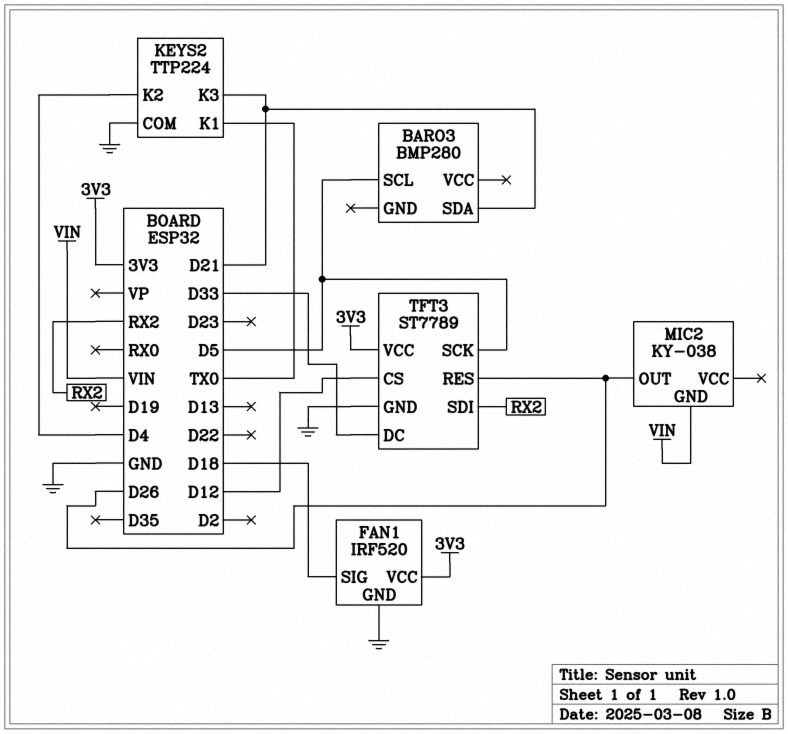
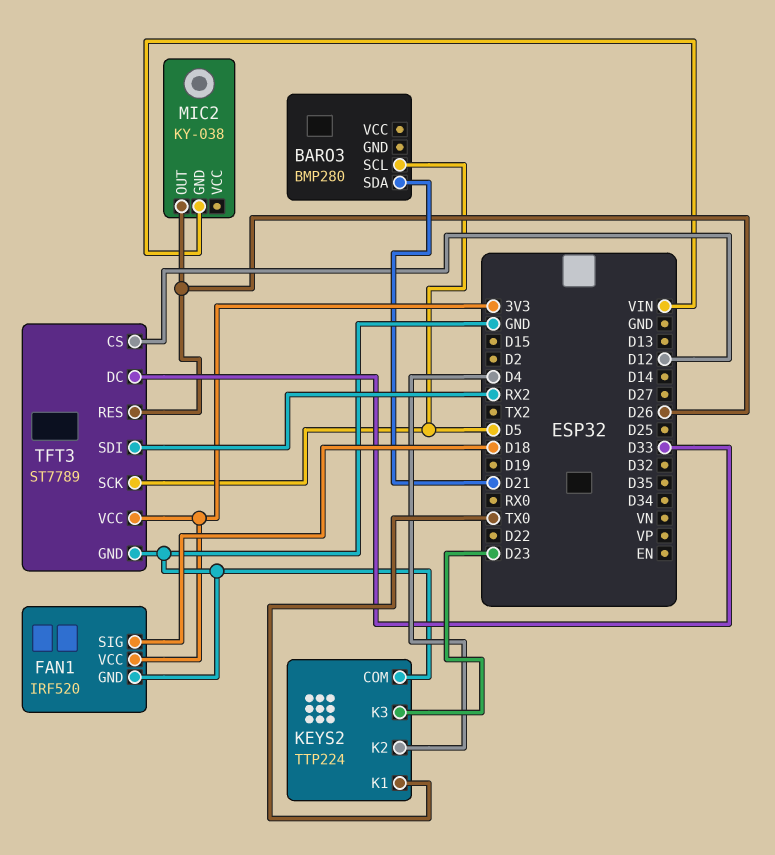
KEYS2 pin K3: D21 -> D23

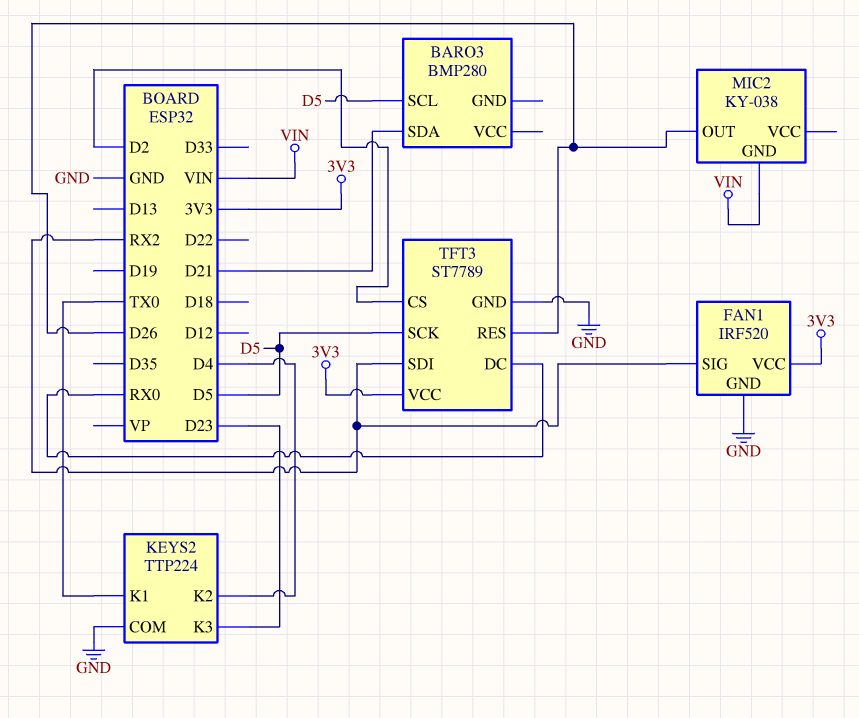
FAN1 pin SIG: D18 -> RX2
TFT3 pin CS: D12 -> D2
TFT3 pin DC: D33 -> RX0

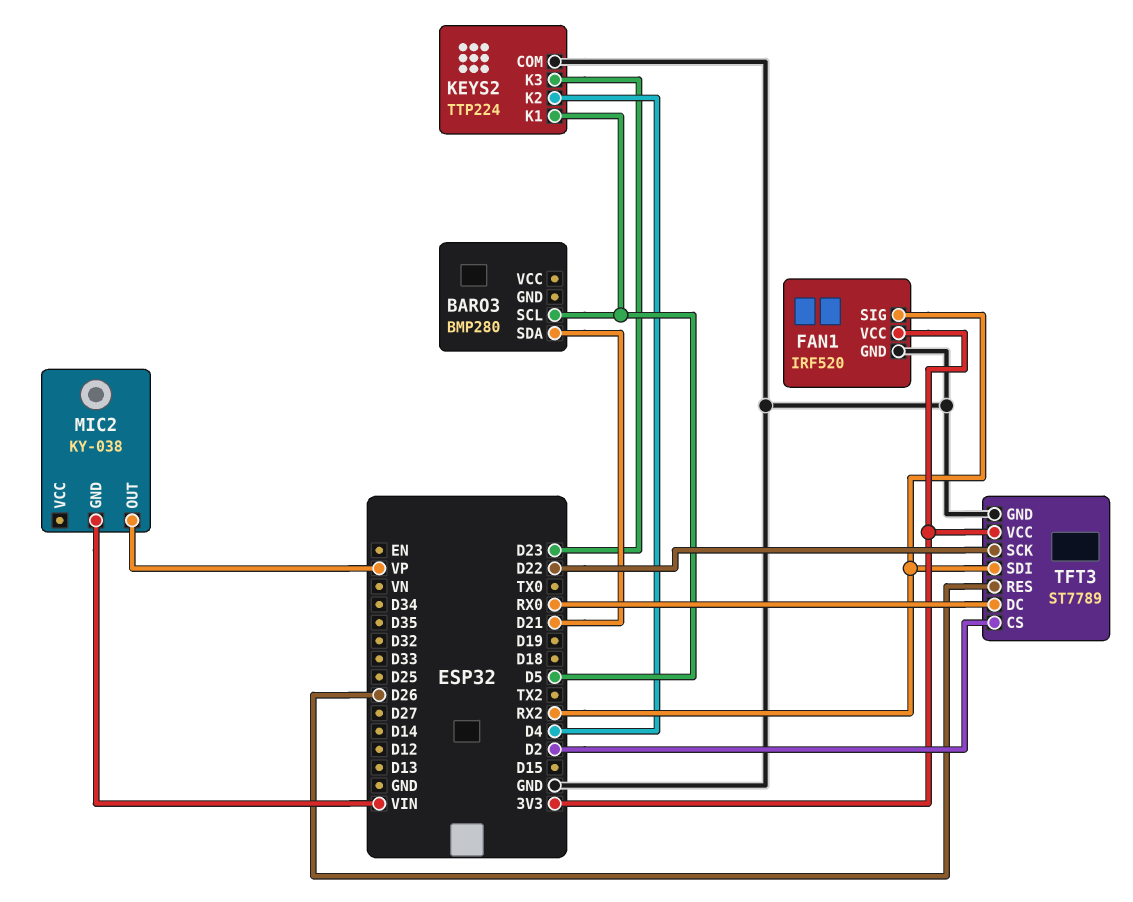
KEYS2 pin K1: TX0 -> D5
MIC2 pin OUT: D26 -> VP
TFT3 pin SCK: D5 -> D22

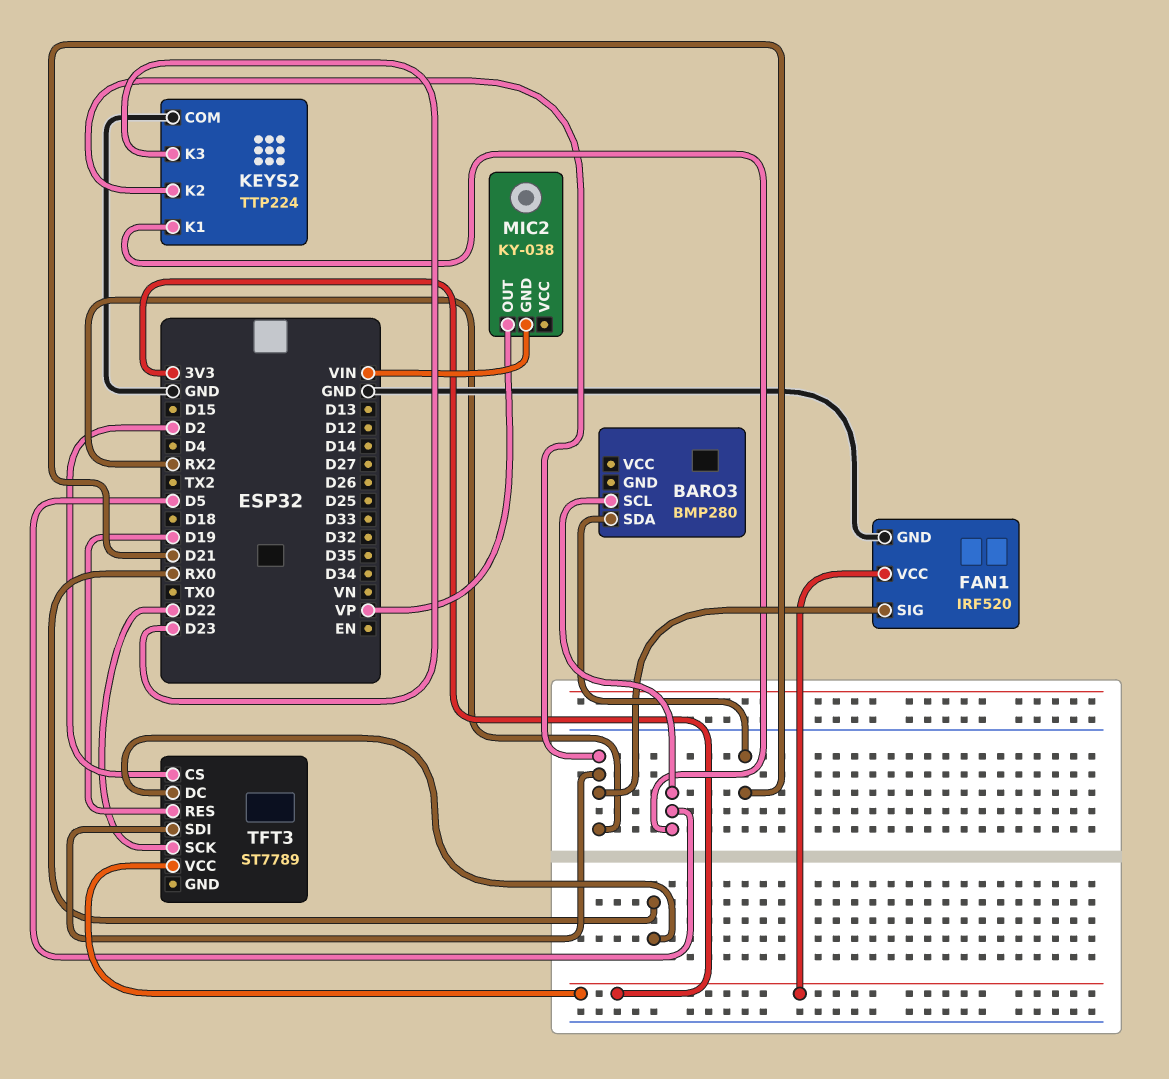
KEYS2 pin K2: D4 -> RX2
TFT3 pin GND: GND -> none
TFT3 pin RES: D26 -> D19

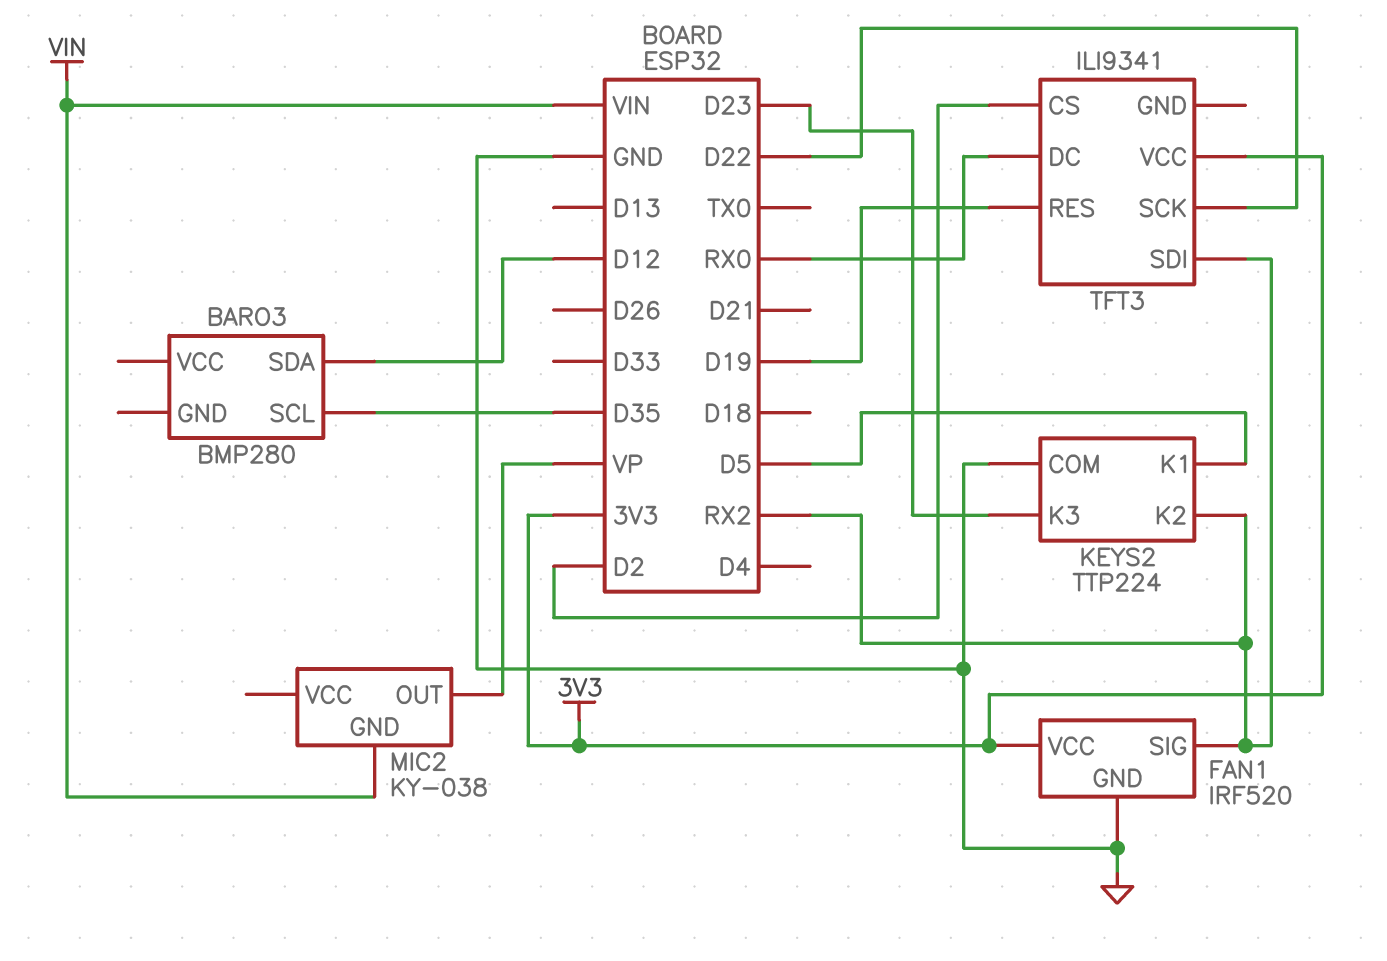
BARO3 pin SCL: D5 -> D35
BARO3 pin SDA: D21 -> D12
TFT3: ST7789 -> ILI9341

